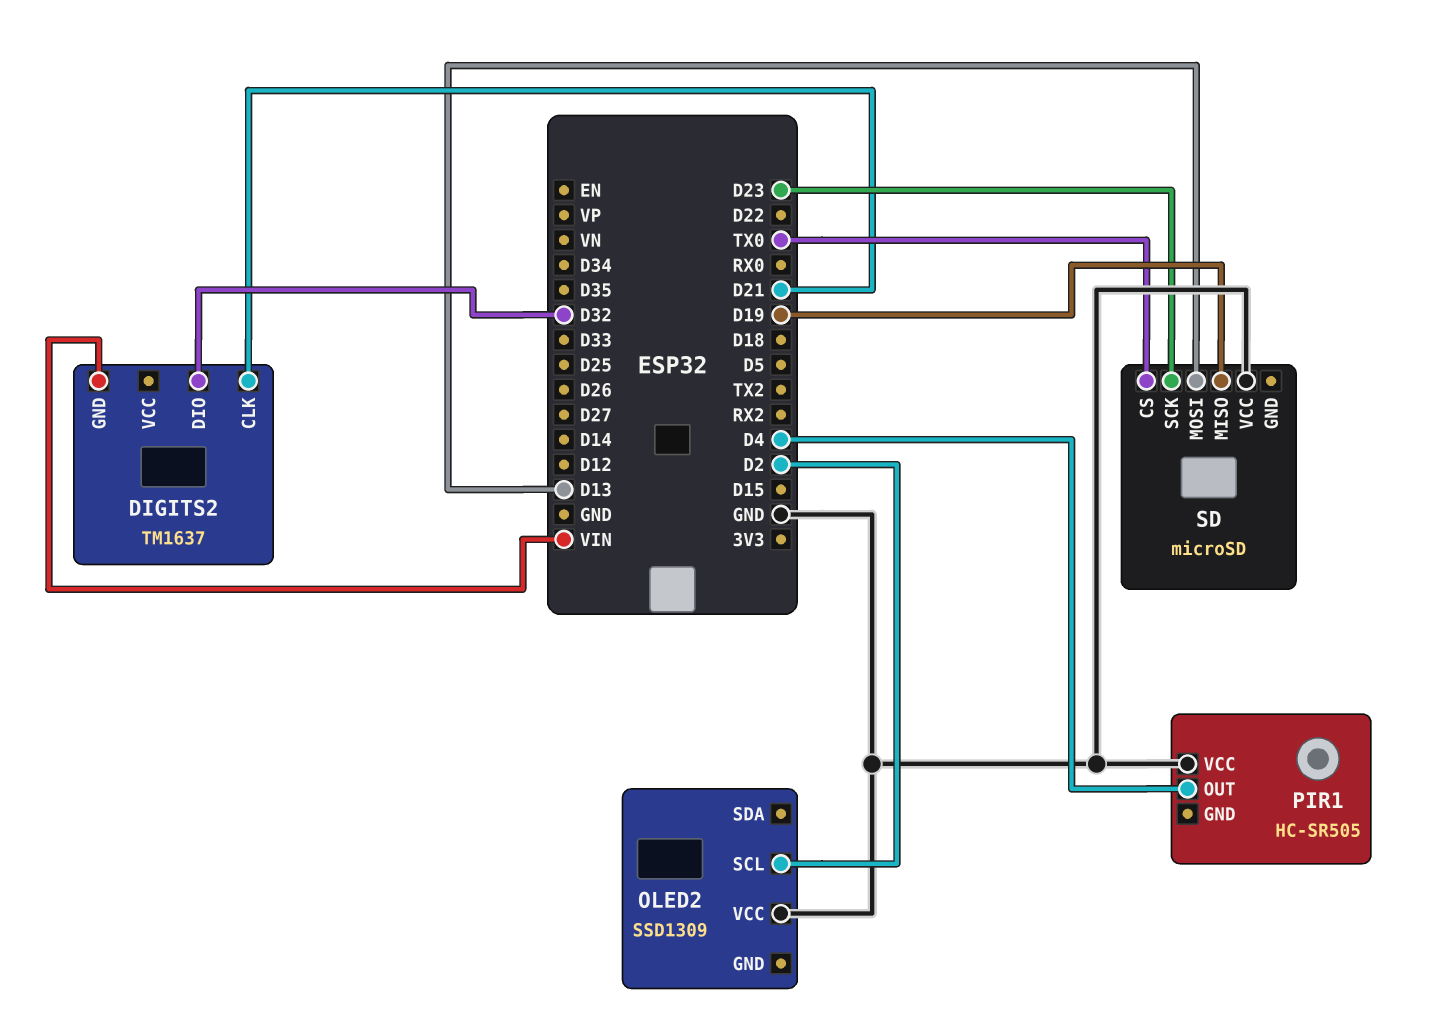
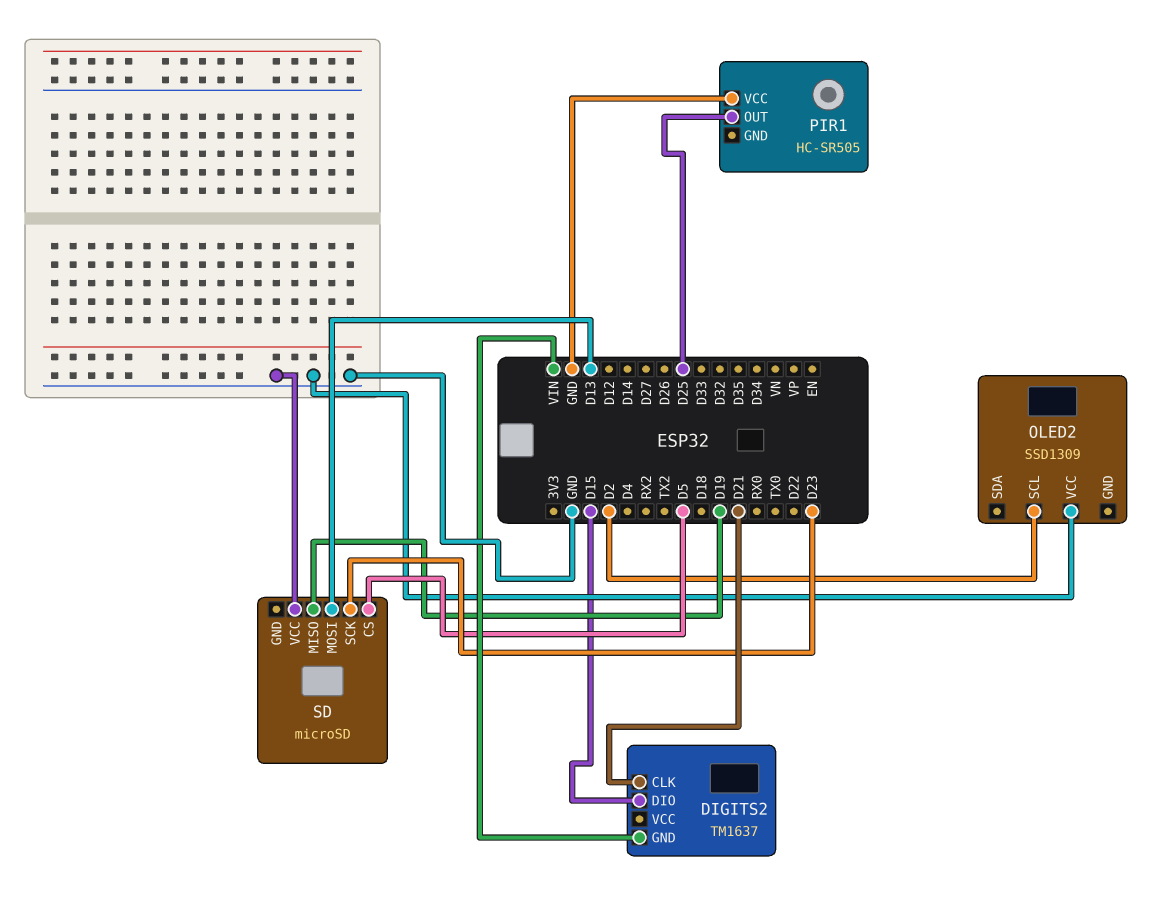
DIGITS2 pin DIO: D32 -> D15
PIR1 pin OUT: D4 -> D25
SD pin CS: TX0 -> D5

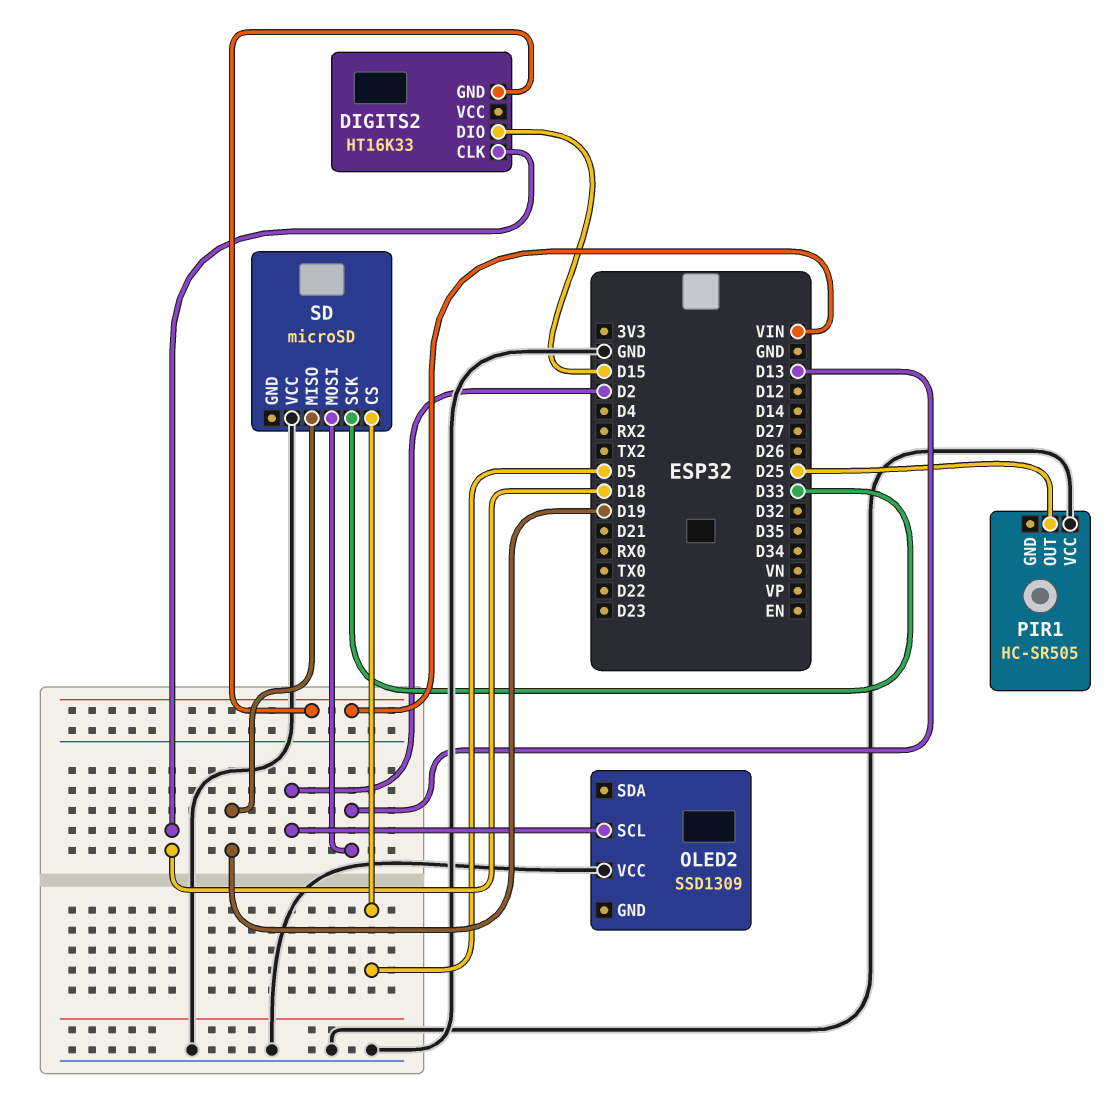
DIGITS2: TM1637 -> HT16K33
DIGITS2 pin CLK: D21 -> D18
SD pin SCK: D23 -> D33

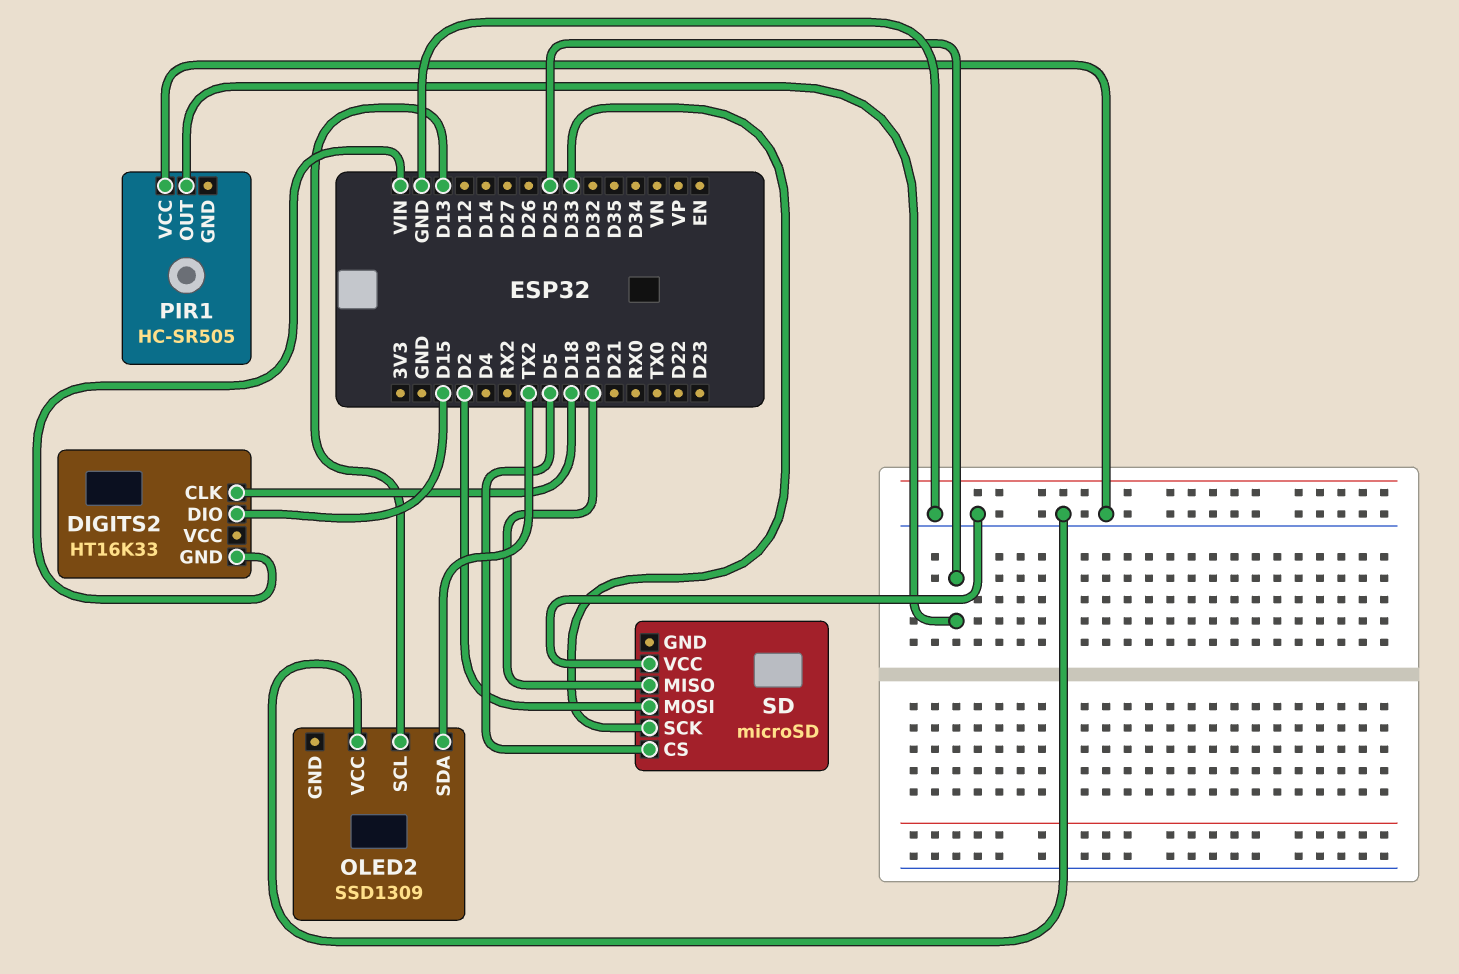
OLED2 pin SCL: D2 -> D13
OLED2 pin SDA: none -> TX2
SD pin MOSI: D13 -> D2

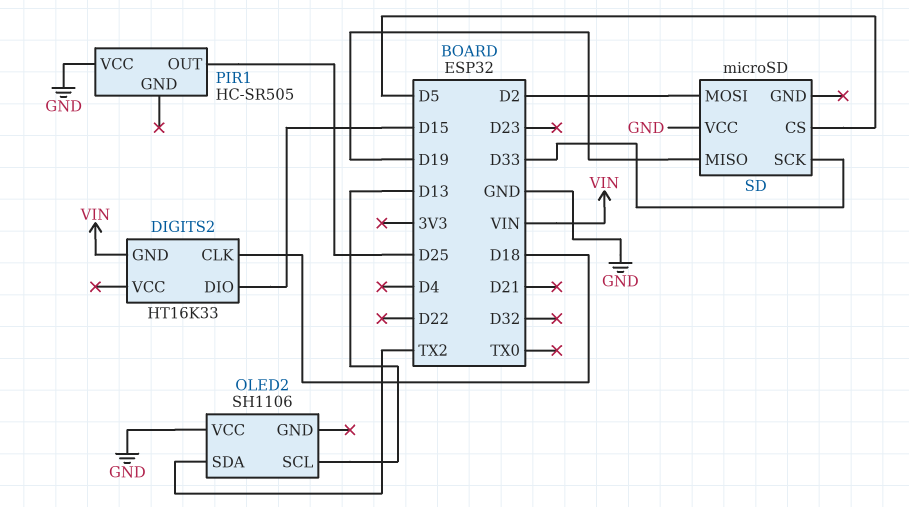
OLED2: SSD1309 -> SH1106

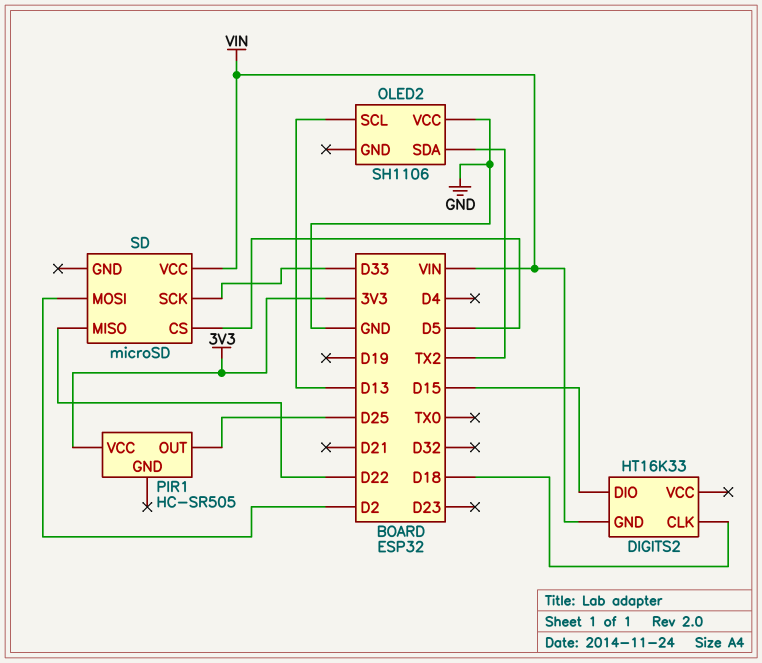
PIR1 pin VCC: GND -> 3V3
SD pin MISO: D19 -> D22
SD pin VCC: GND -> VIN

